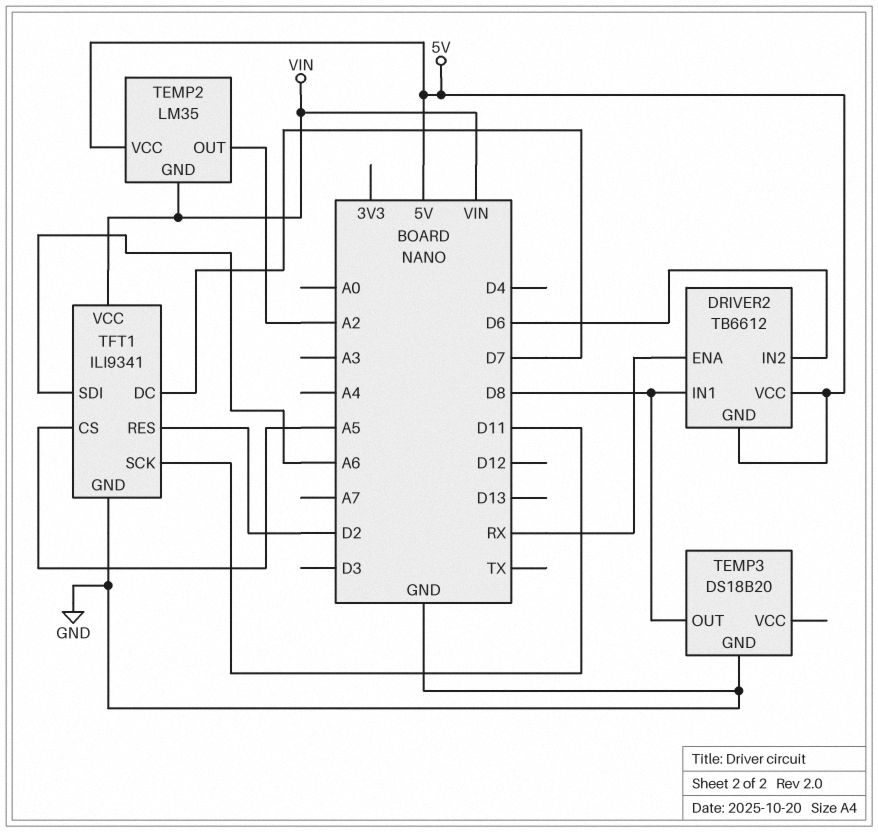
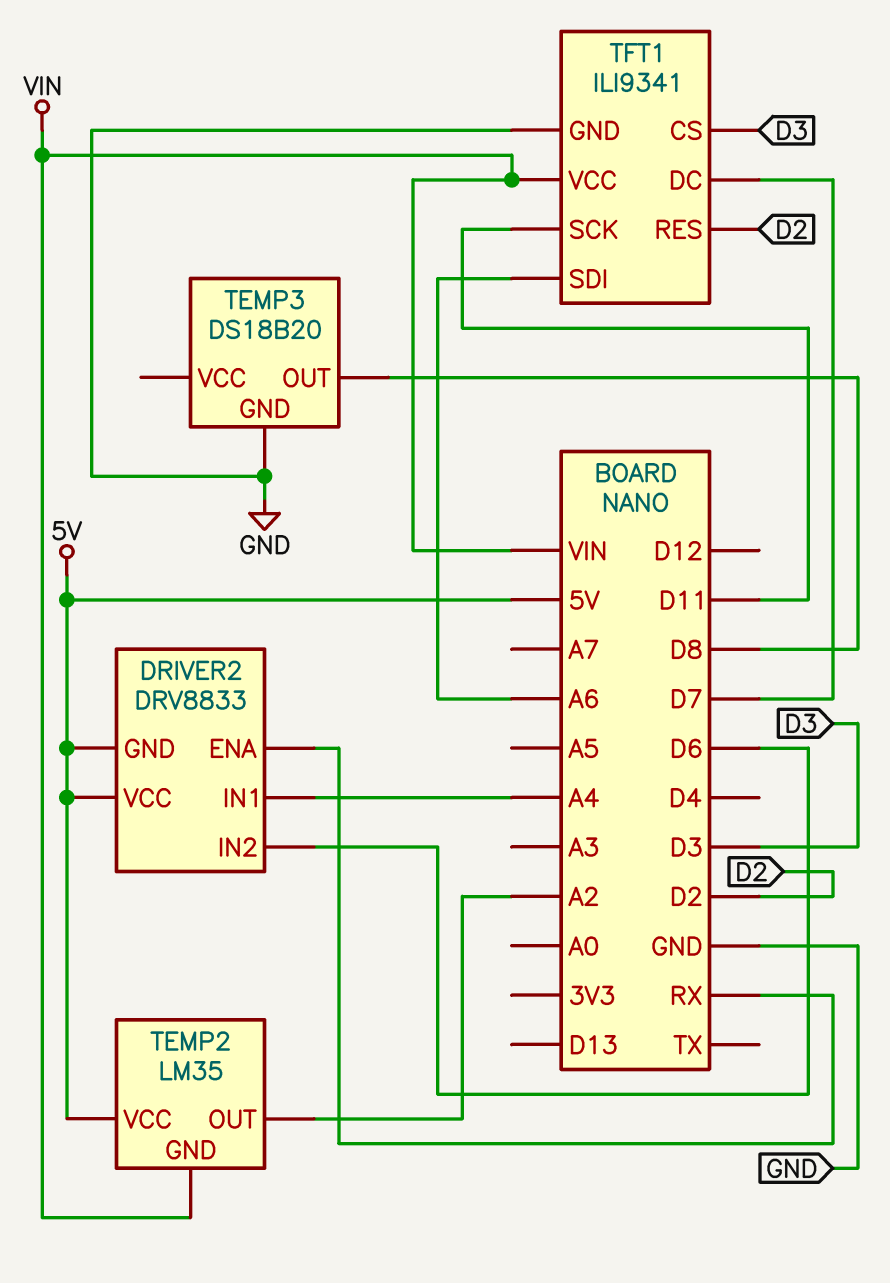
DRIVER2: TB6612 -> DRV8833
DRIVER2 pin IN1: D8 -> A4
TFT1 pin CS: A5 -> D3

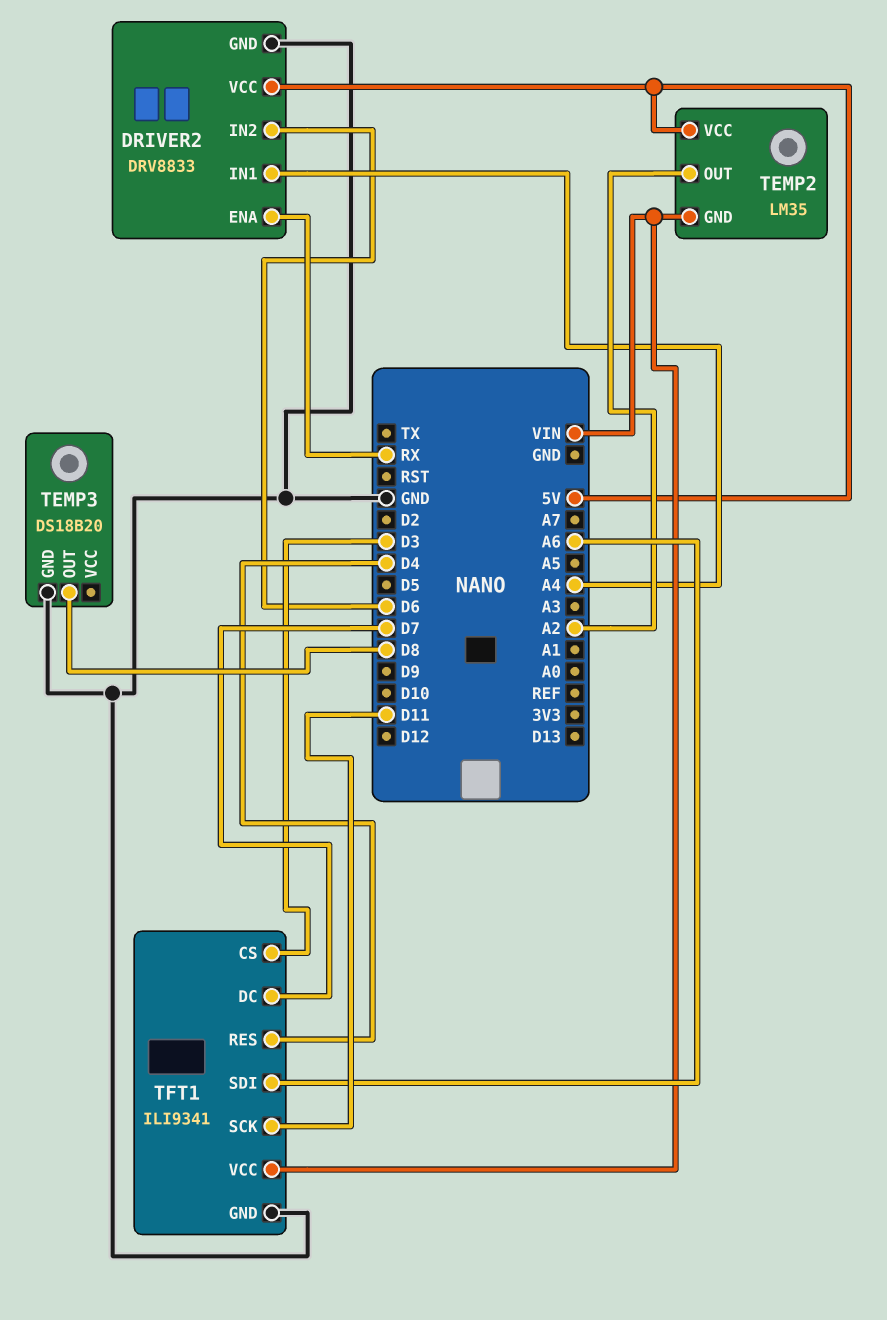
DRIVER2 pin GND: 5V -> GND
TFT1 pin RES: D2 -> D4

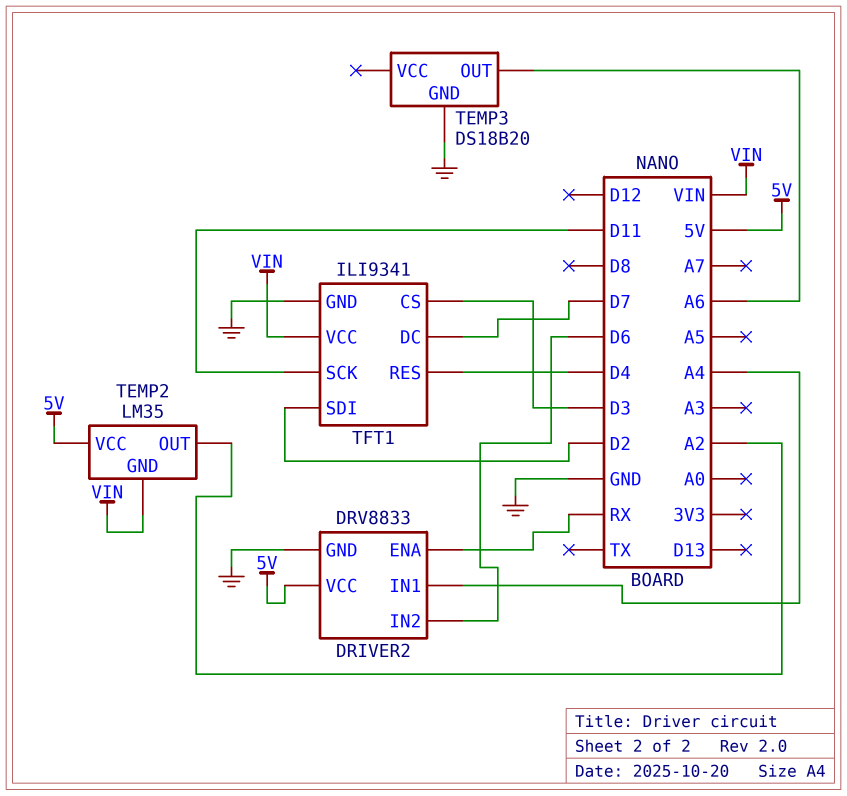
TEMP3 pin OUT: D8 -> A6
TFT1 pin SDI: A6 -> D2

